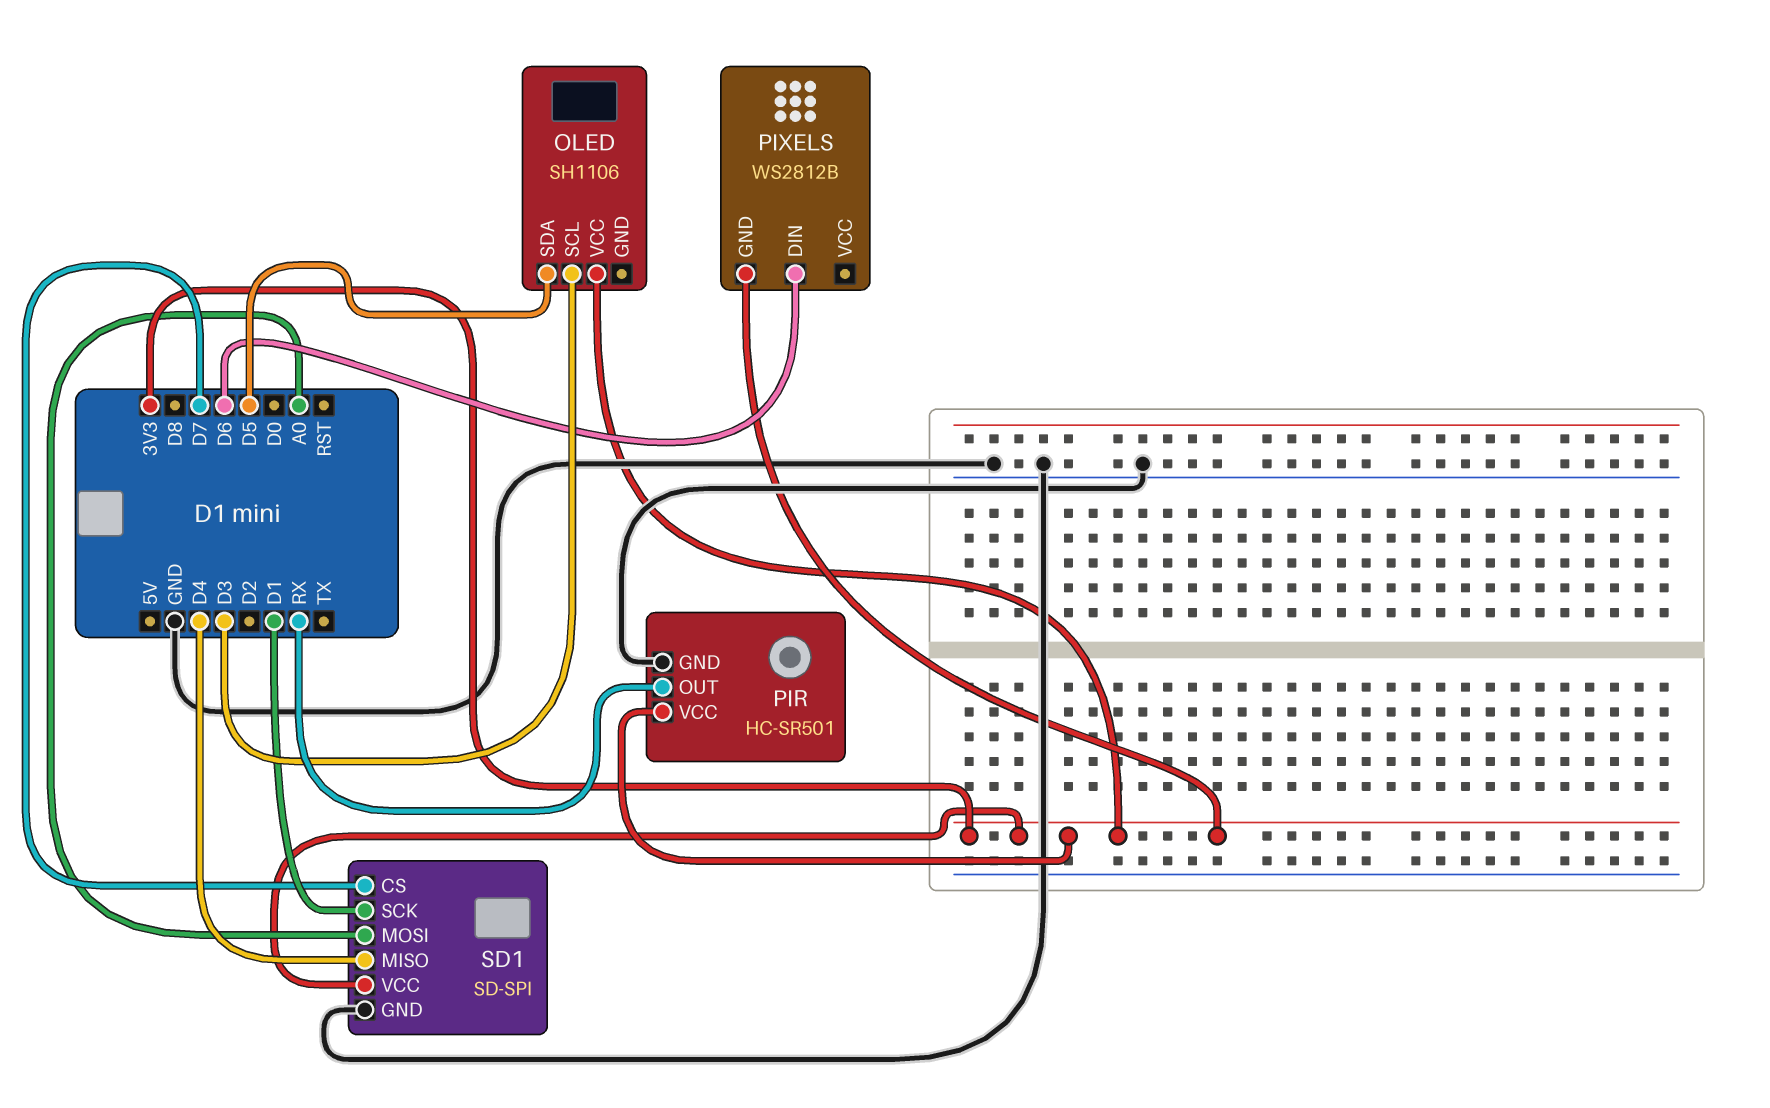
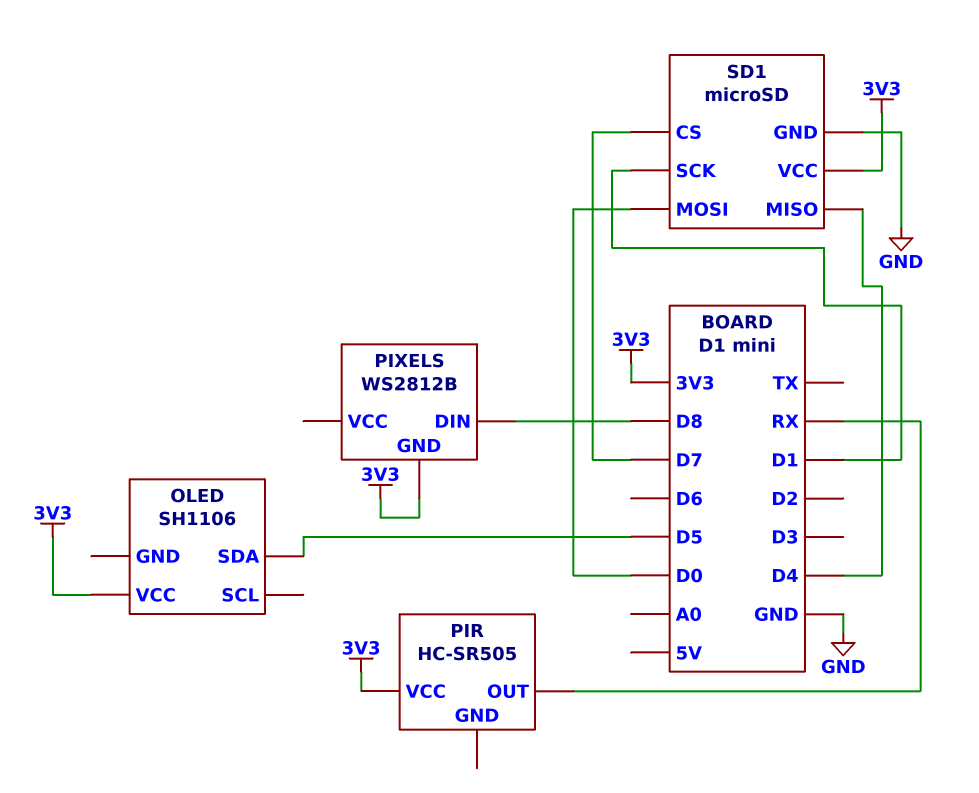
OLED pin SCL: D3 -> none
PIR: HC-SR501 -> HC-SR505
PIR pin GND: GND -> none
PIXELS pin DIN: D6 -> D8
SD1: SD-SPI -> microSD
SD1 pin MOSI: A0 -> D0

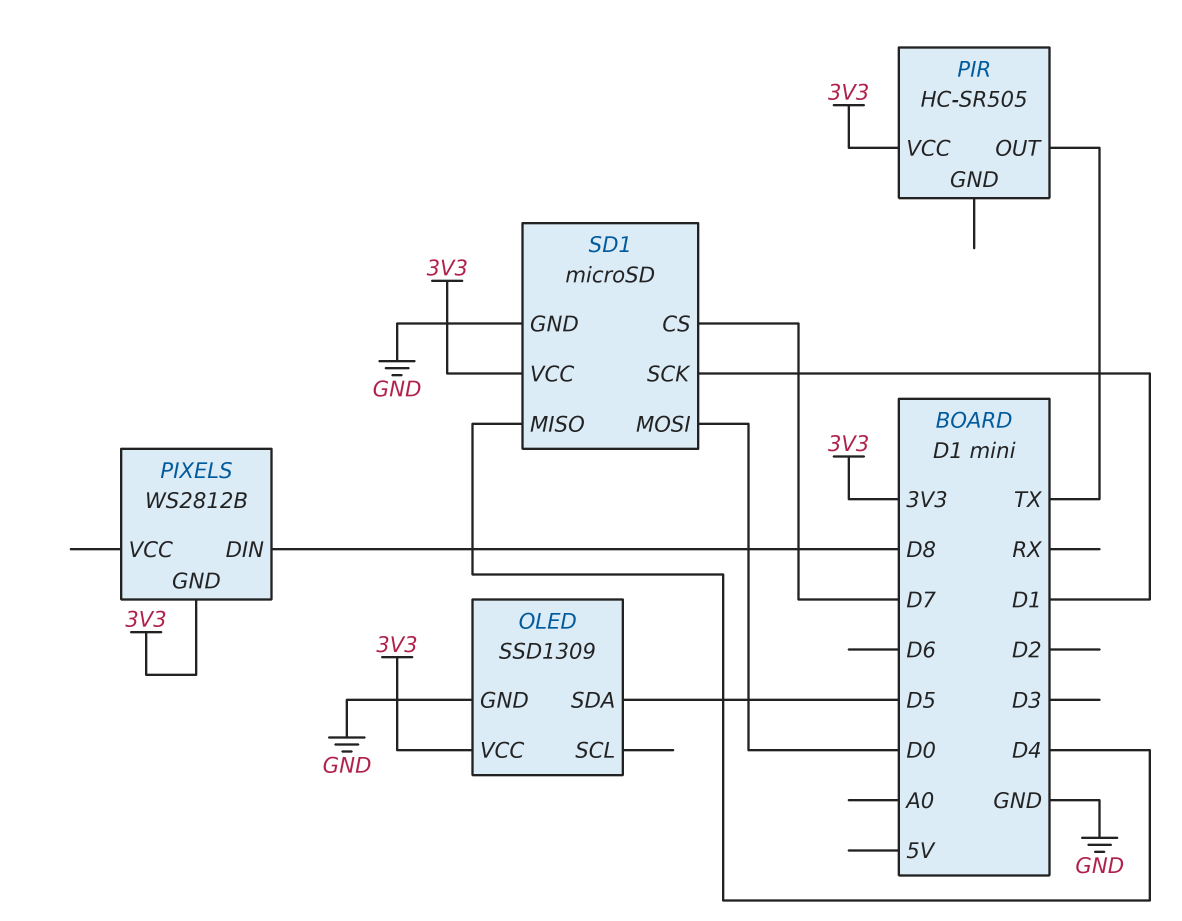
OLED: SH1106 -> SSD1309
OLED pin GND: none -> GND
PIR pin OUT: RX -> TX

